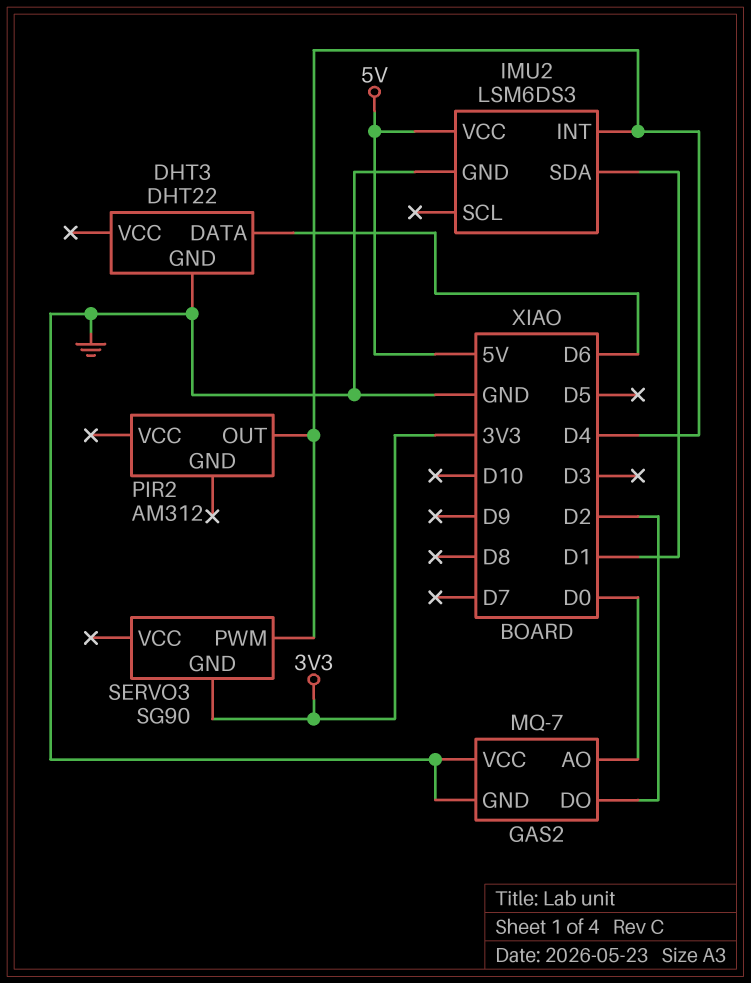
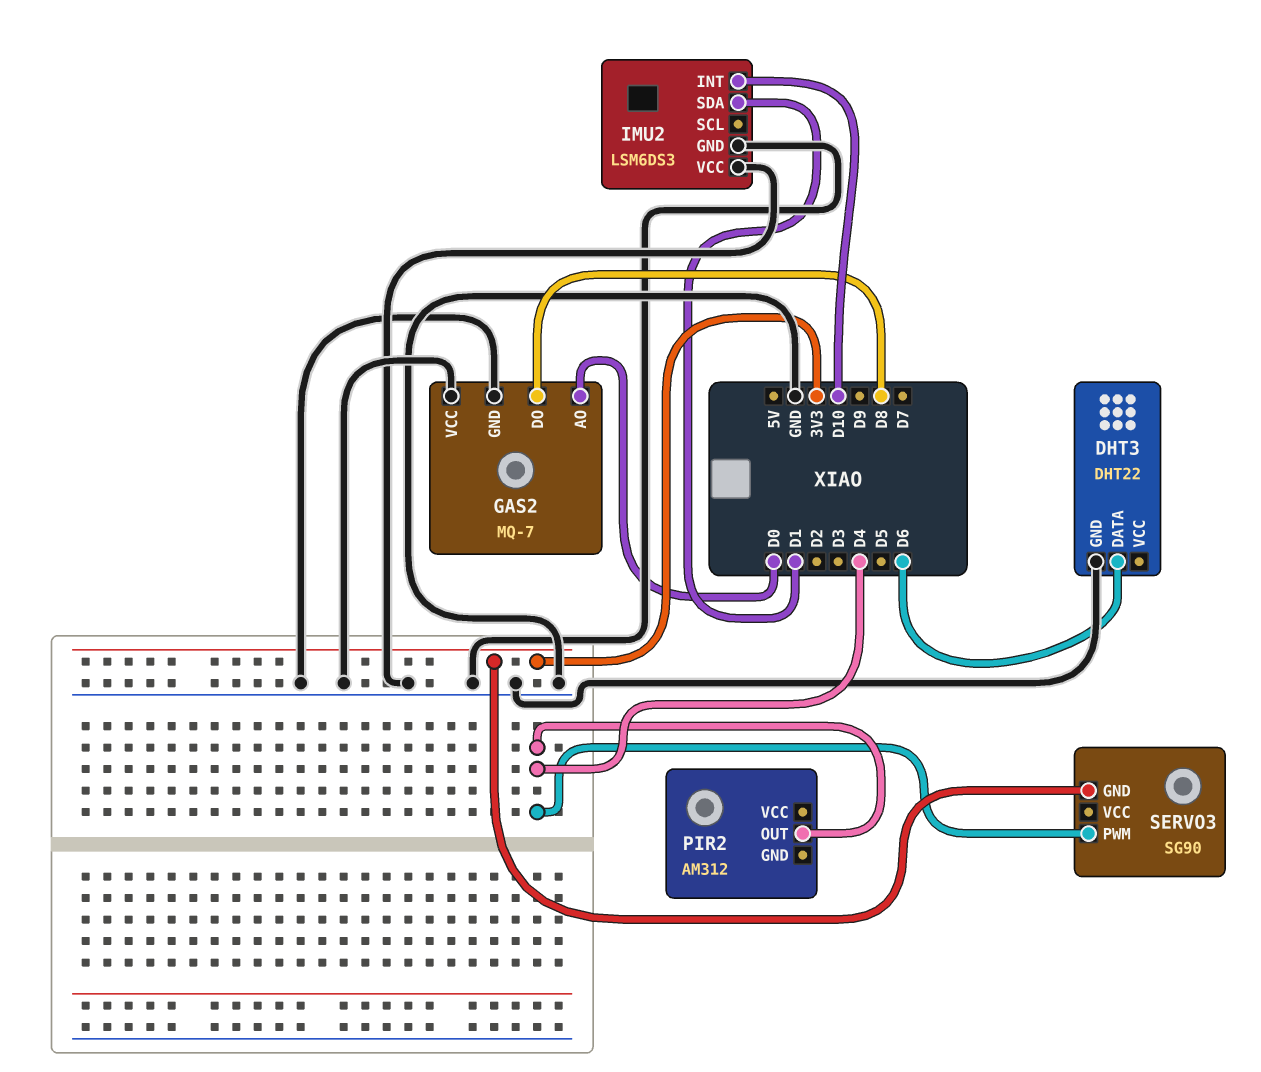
GAS2 pin DO: D2 -> D8
IMU2 pin INT: D4 -> D10
IMU2 pin VCC: 5V -> GND

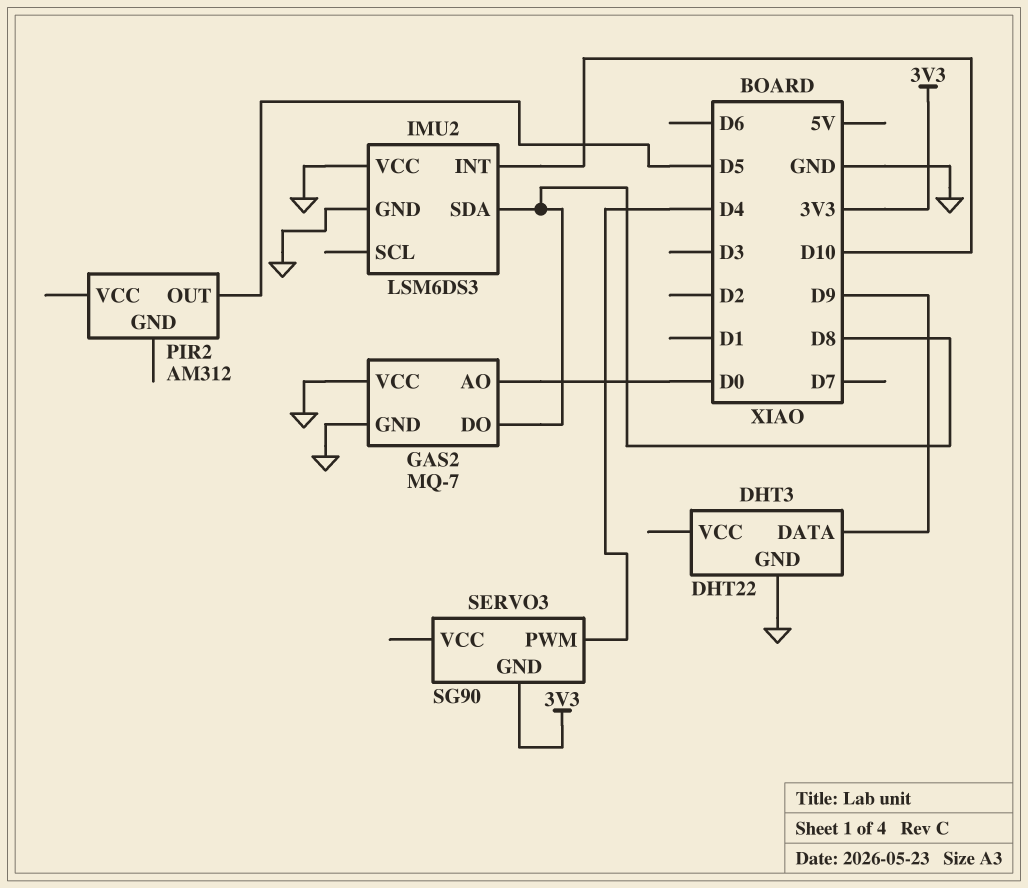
DHT3 pin DATA: D6 -> D9
IMU2 pin SDA: D1 -> D8
PIR2 pin OUT: D4 -> D5

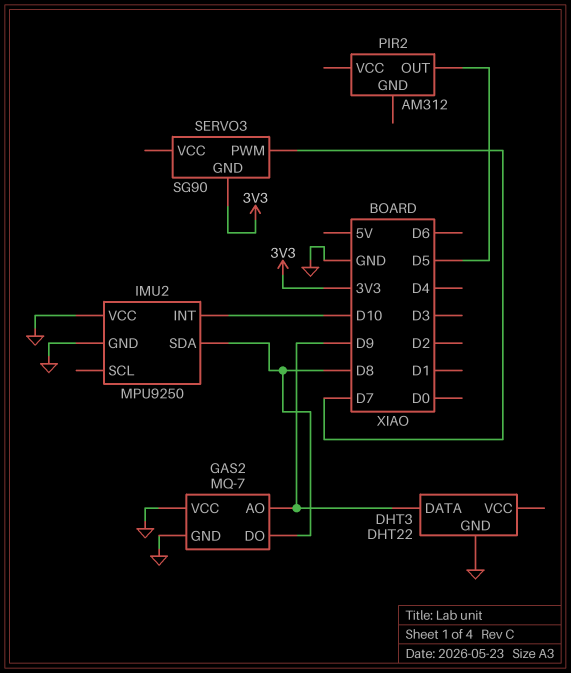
GAS2 pin AO: D0 -> D9
IMU2: LSM6DS3 -> MPU9250
SERVO3 pin PWM: D4 -> D7

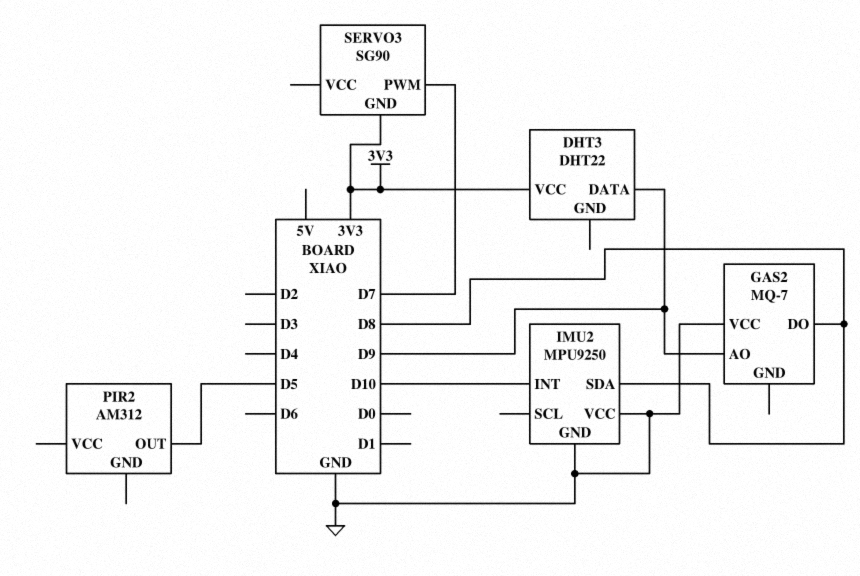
DHT3 pin GND: GND -> none
DHT3 pin VCC: none -> 3V3
GAS2 pin GND: GND -> none

